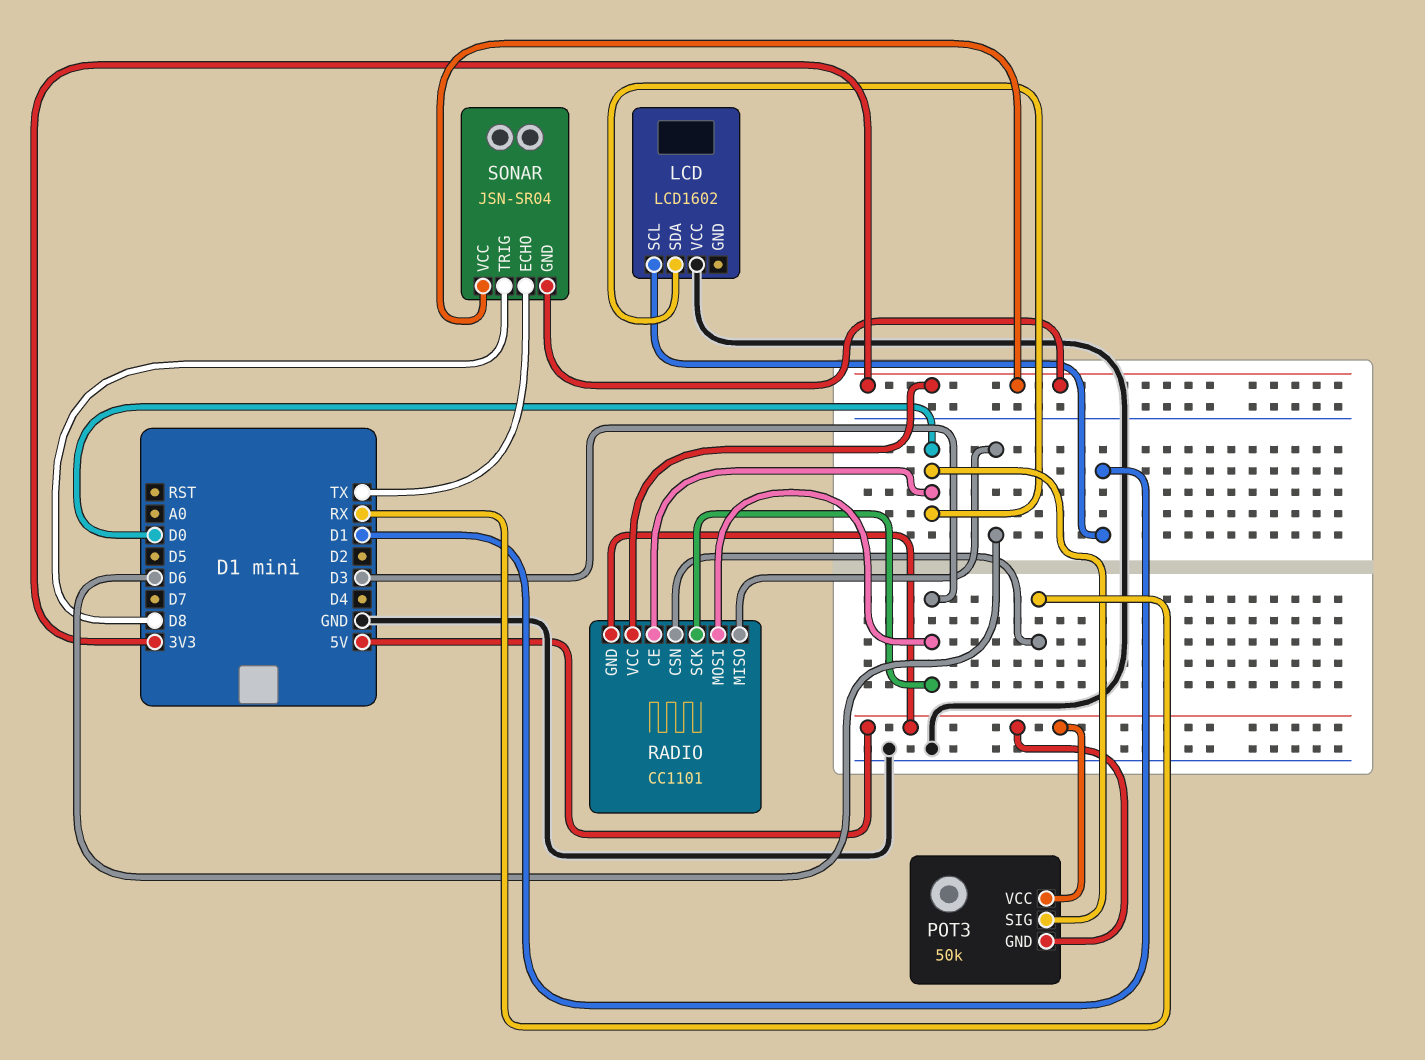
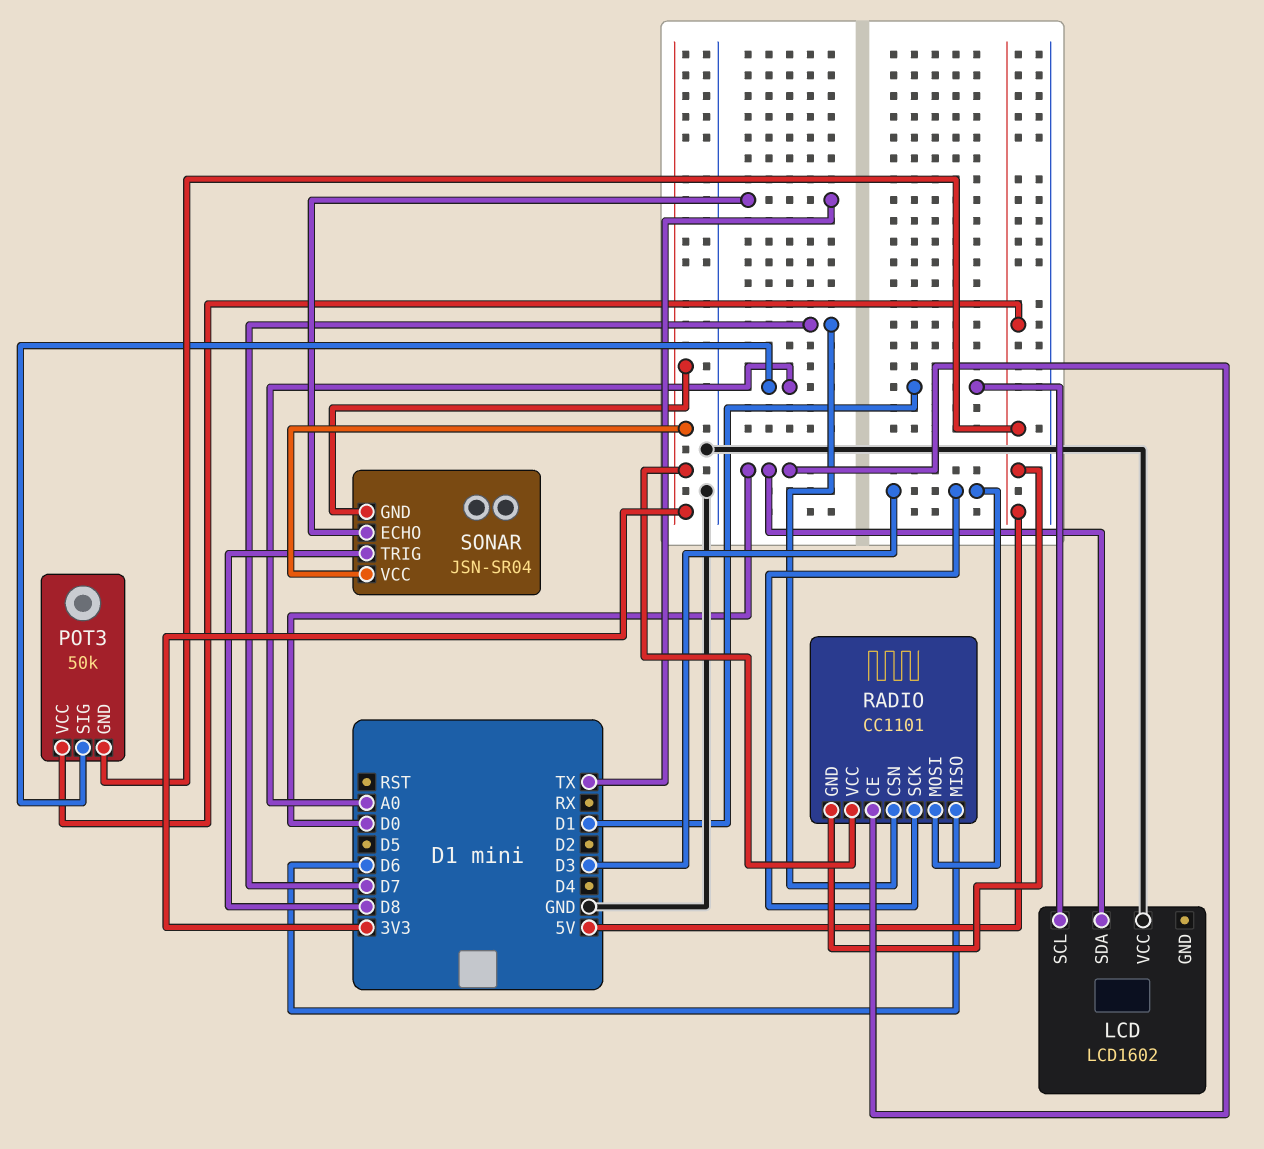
POT3 pin SIG: D0 -> A0
RADIO pin CSN: RX -> D7

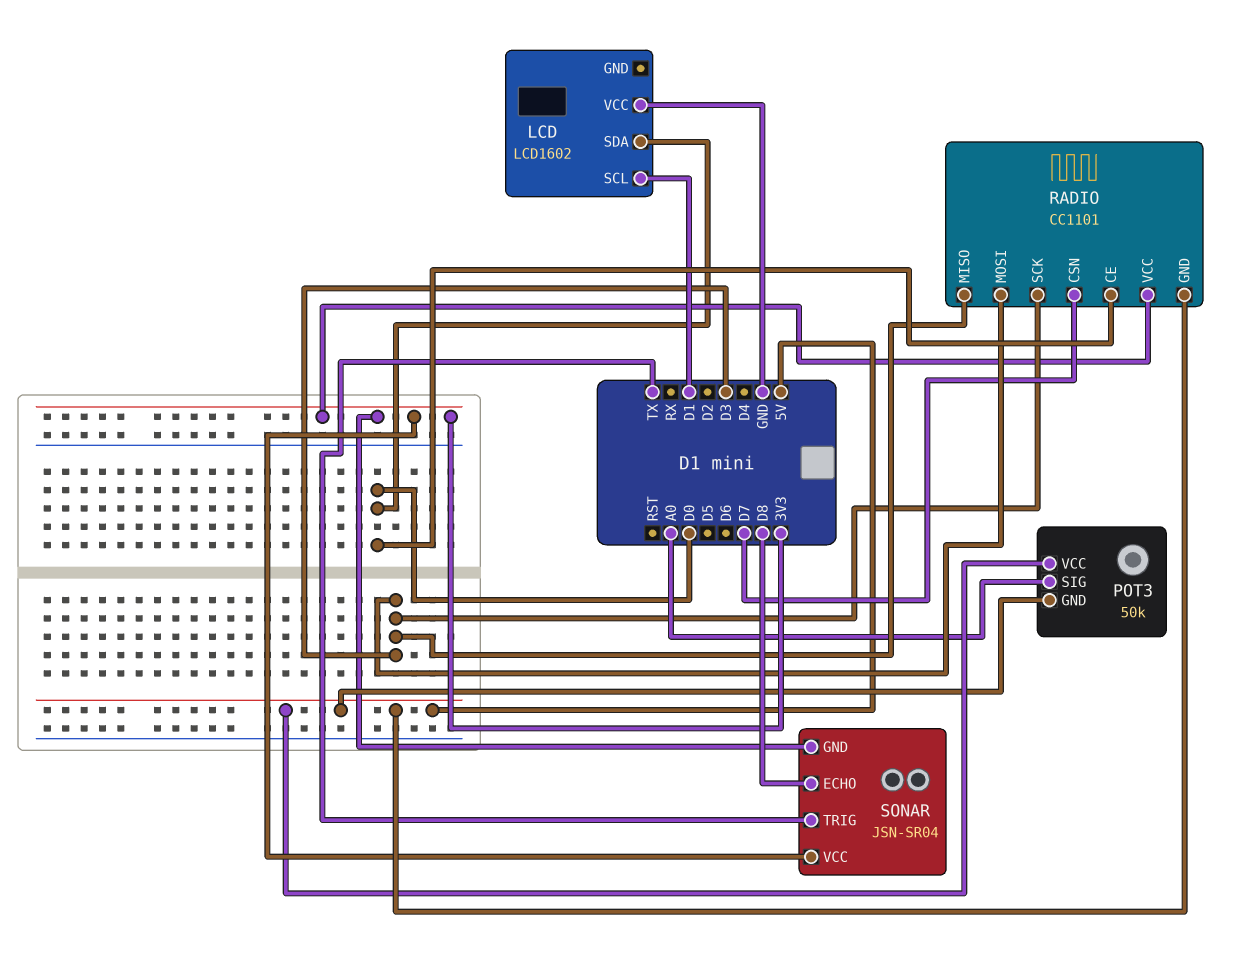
RADIO pin MISO: D6 -> D3
SONAR pin ECHO: TX -> D8
SONAR pin TRIG: D8 -> TX

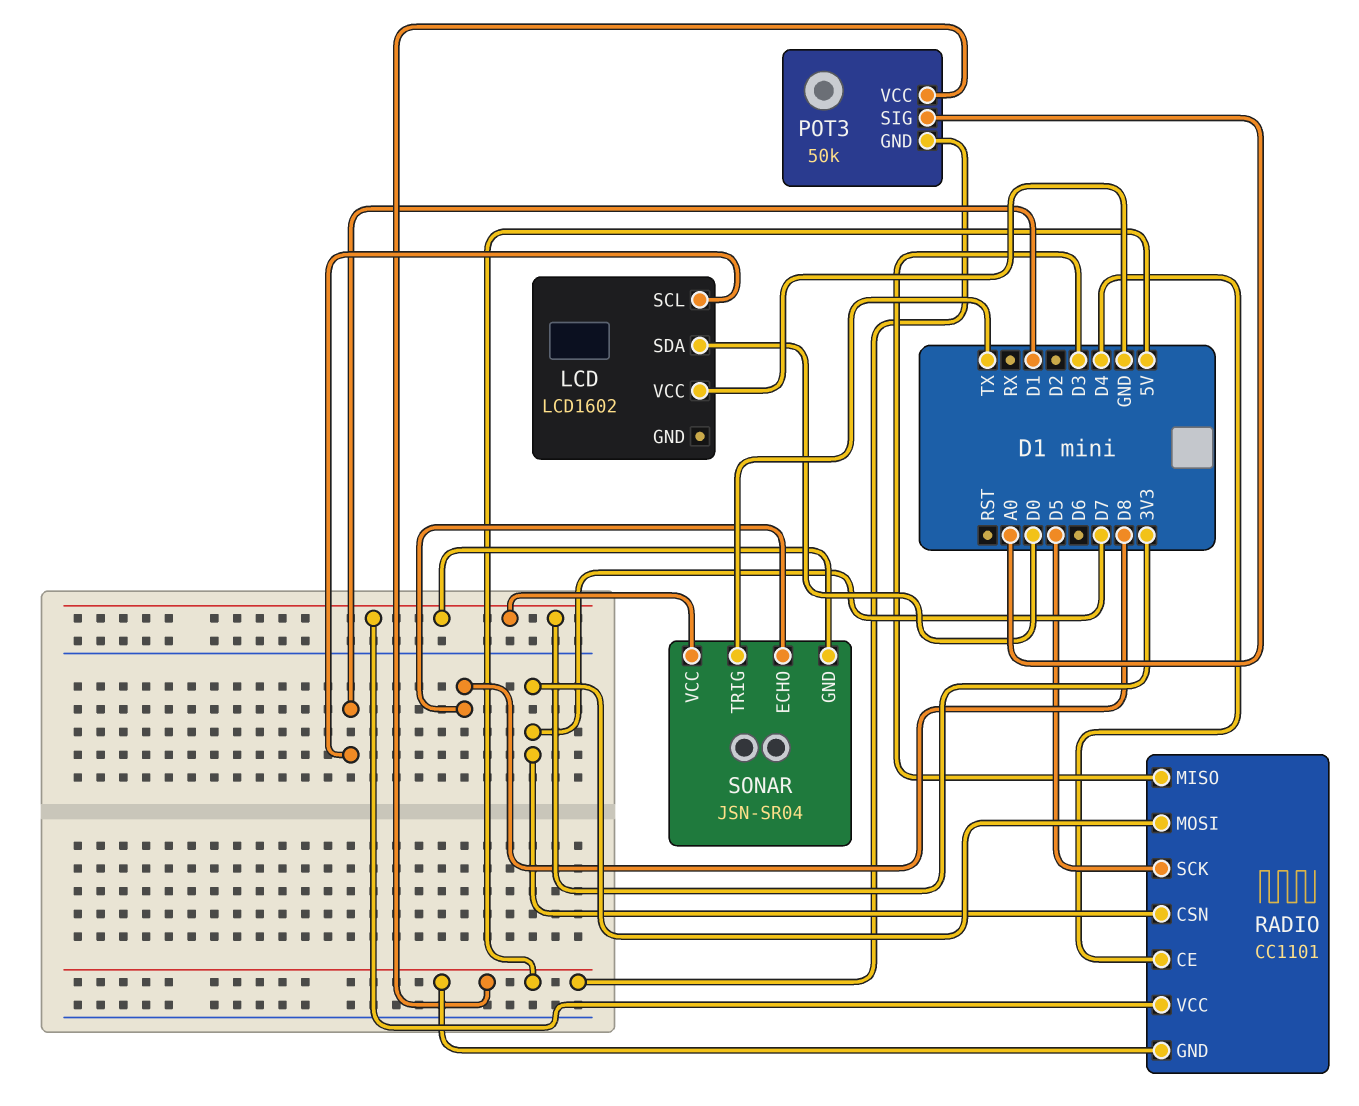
RADIO pin CE: D0 -> D4
RADIO pin MOSI: D3 -> D7
RADIO pin SCK: D3 -> D5

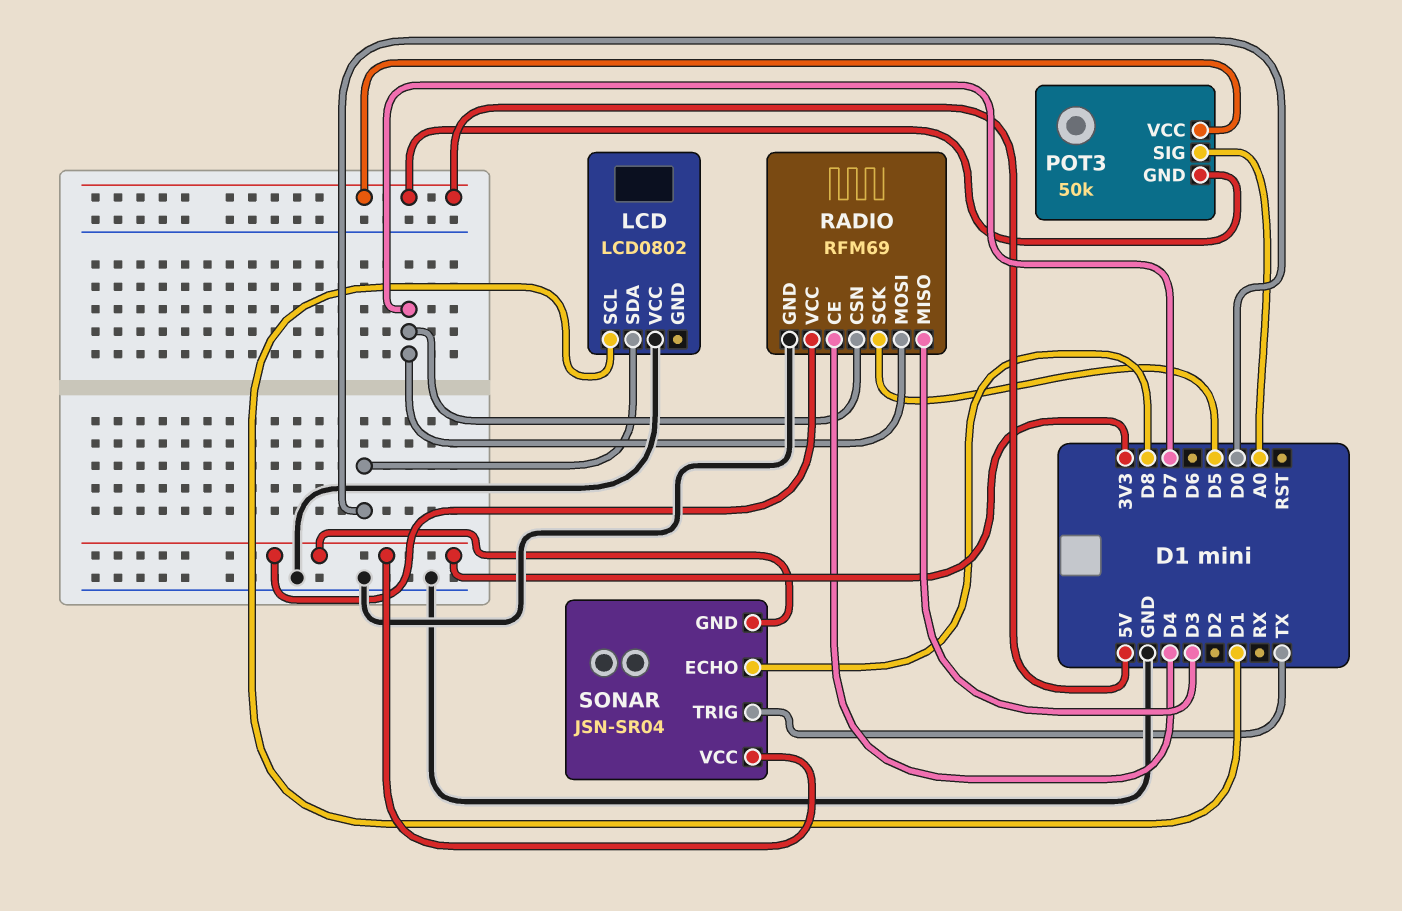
LCD: LCD1602 -> LCD0802
RADIO: CC1101 -> RFM69
RADIO pin GND: 5V -> GND

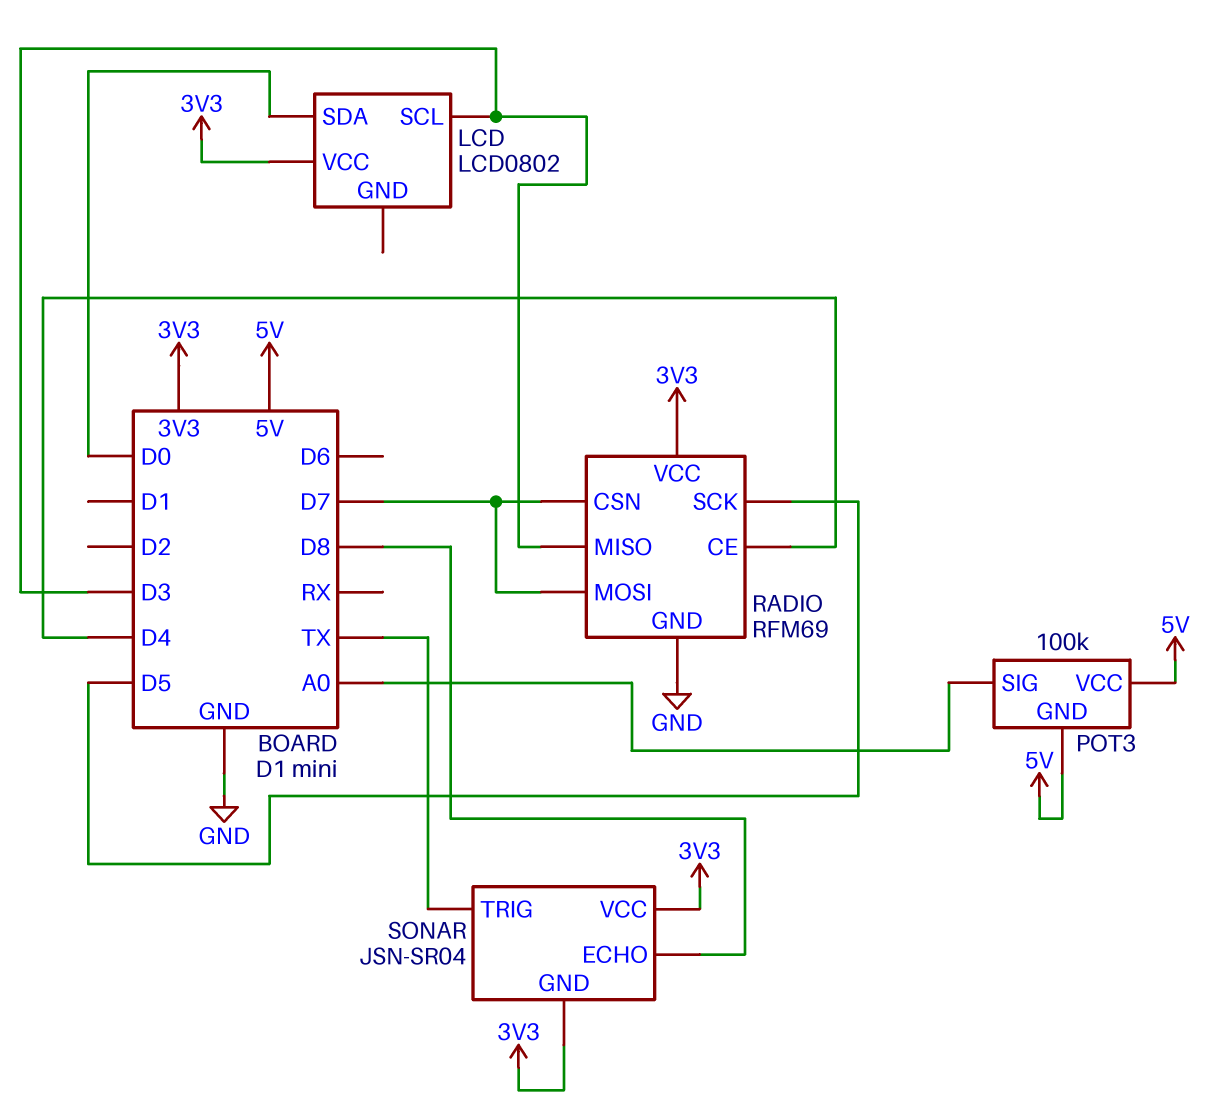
LCD pin SCL: D1 -> D3
LCD pin VCC: GND -> 3V3
POT3: 50k -> 100k

